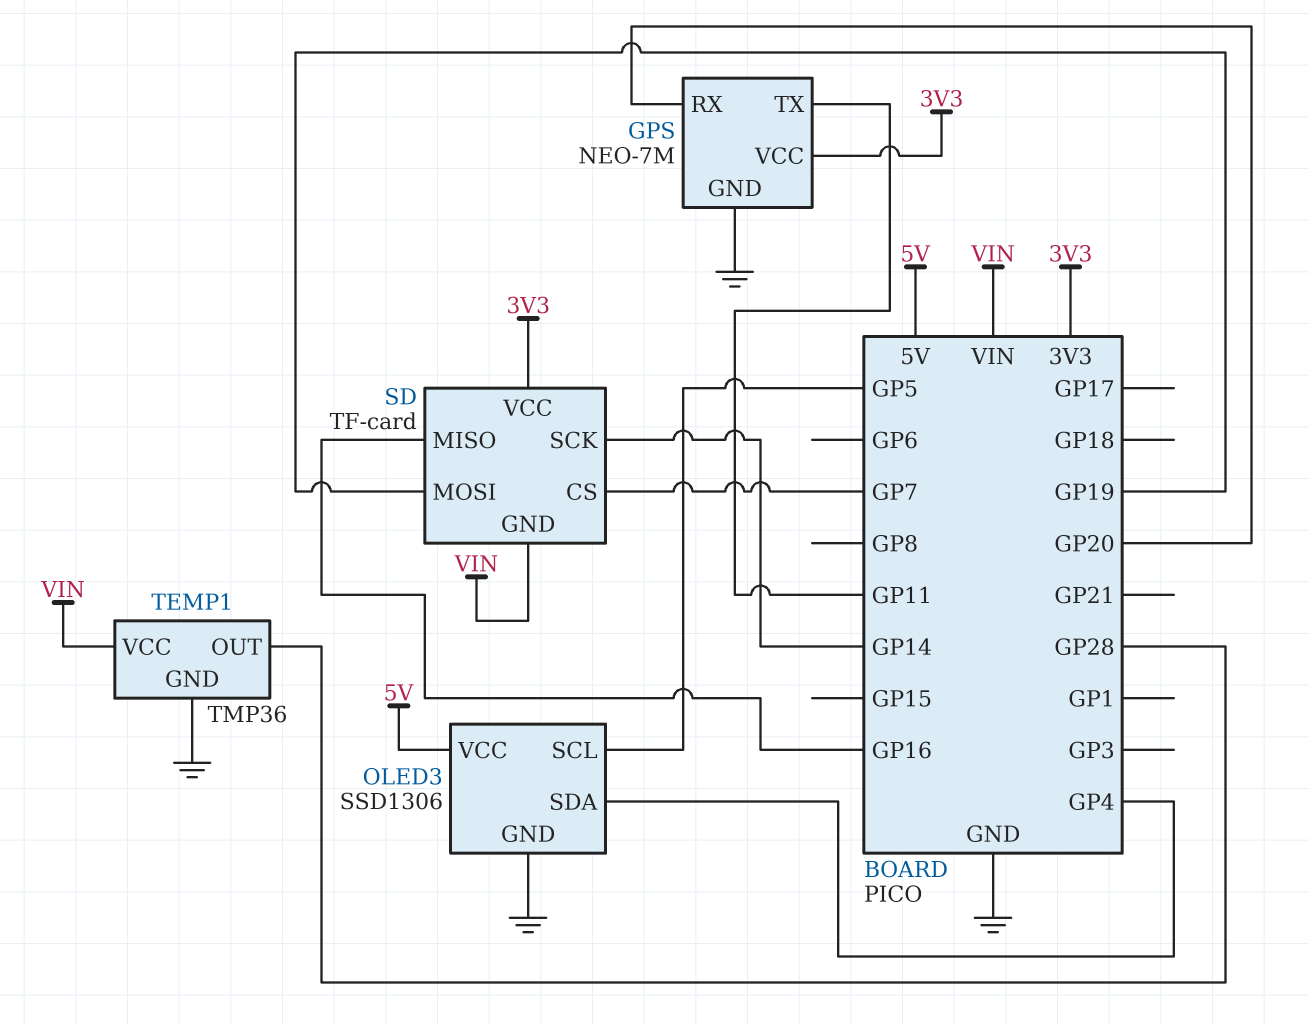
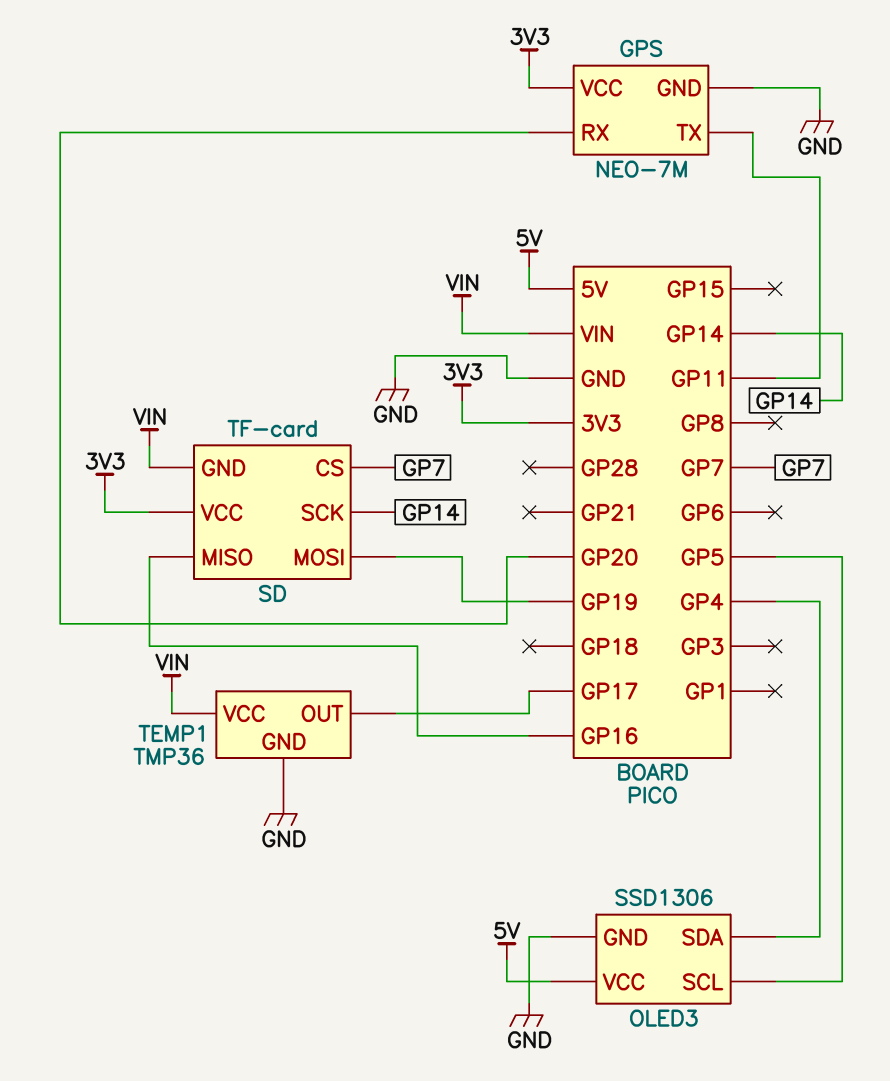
TEMP1 pin OUT: GP28 -> GP17

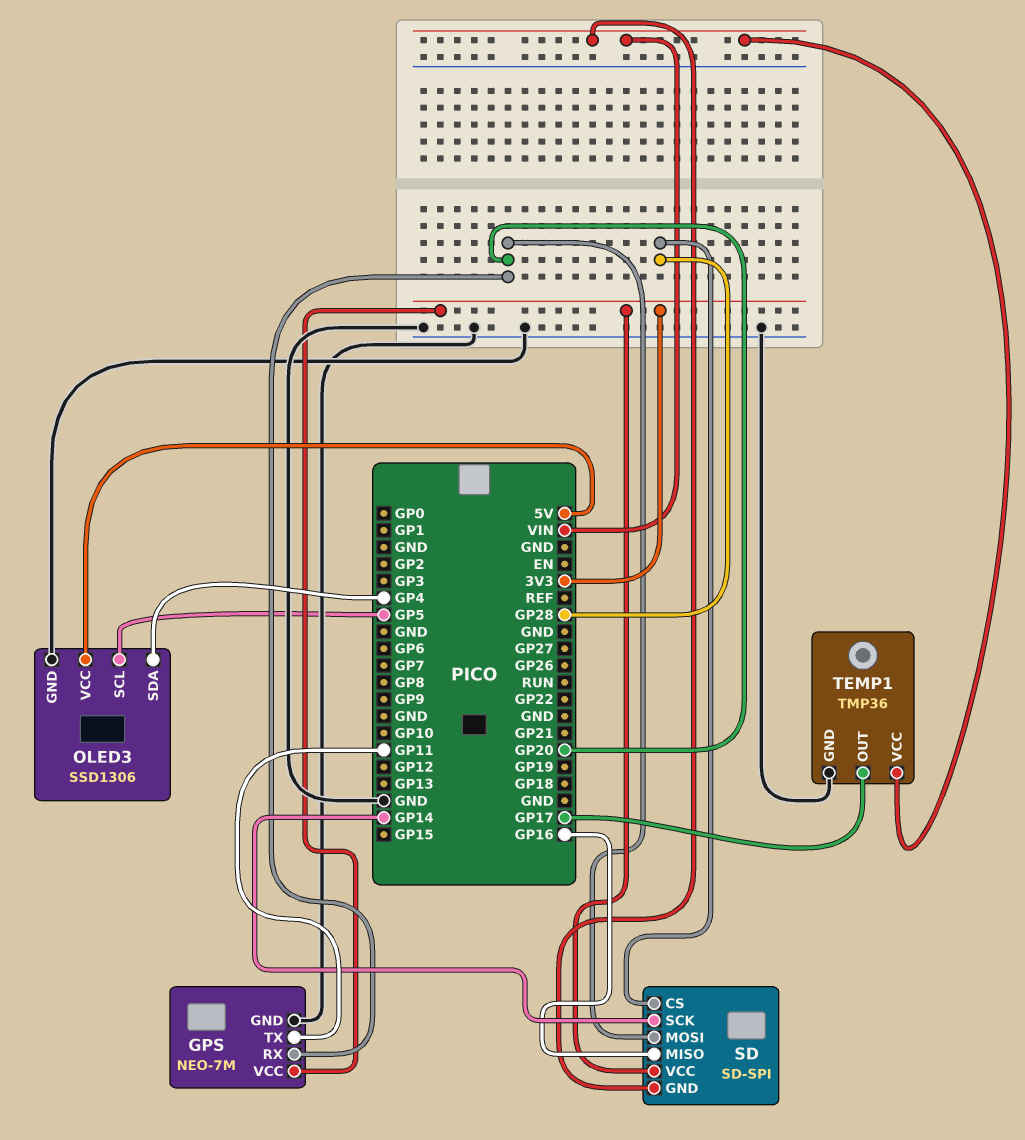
SD: TF-card -> SD-SPI
SD pin CS: GP7 -> GP28
SD pin MOSI: GP19 -> GP20

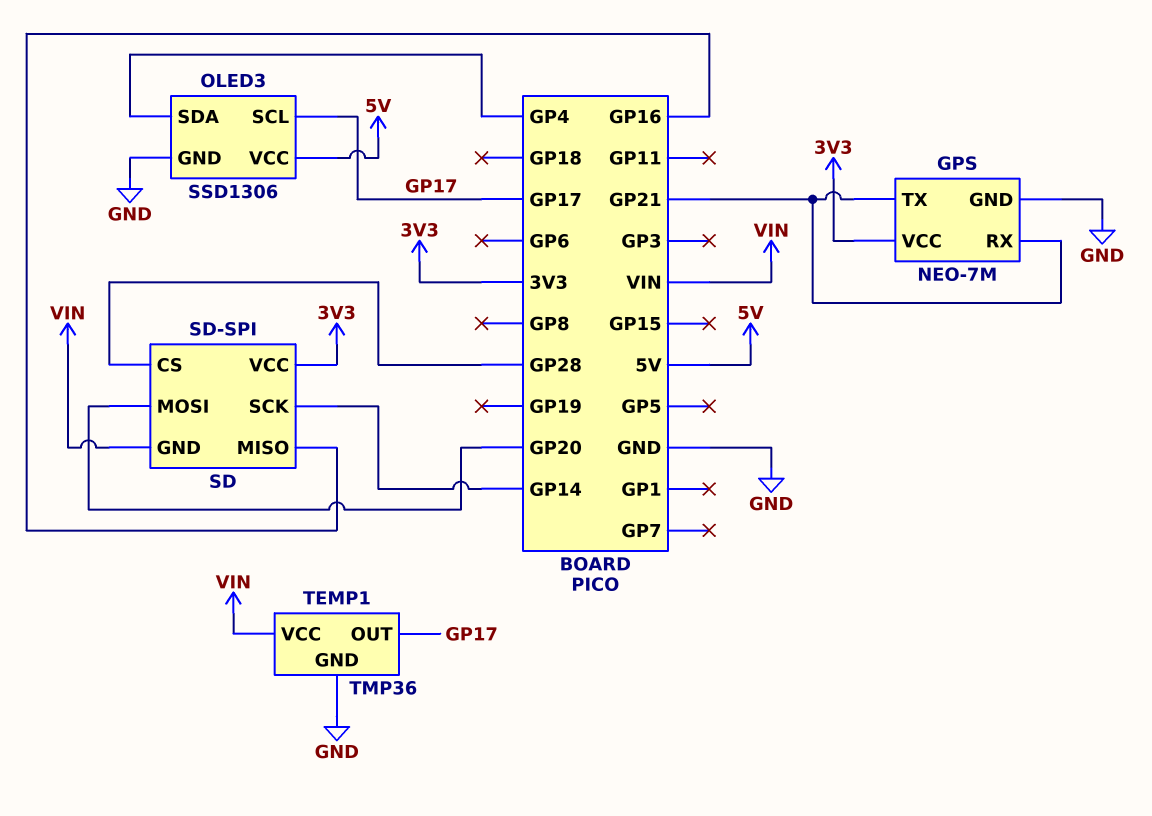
GPS pin RX: GP20 -> GP21
GPS pin TX: GP11 -> GP21
OLED3 pin SCL: GP5 -> GP17

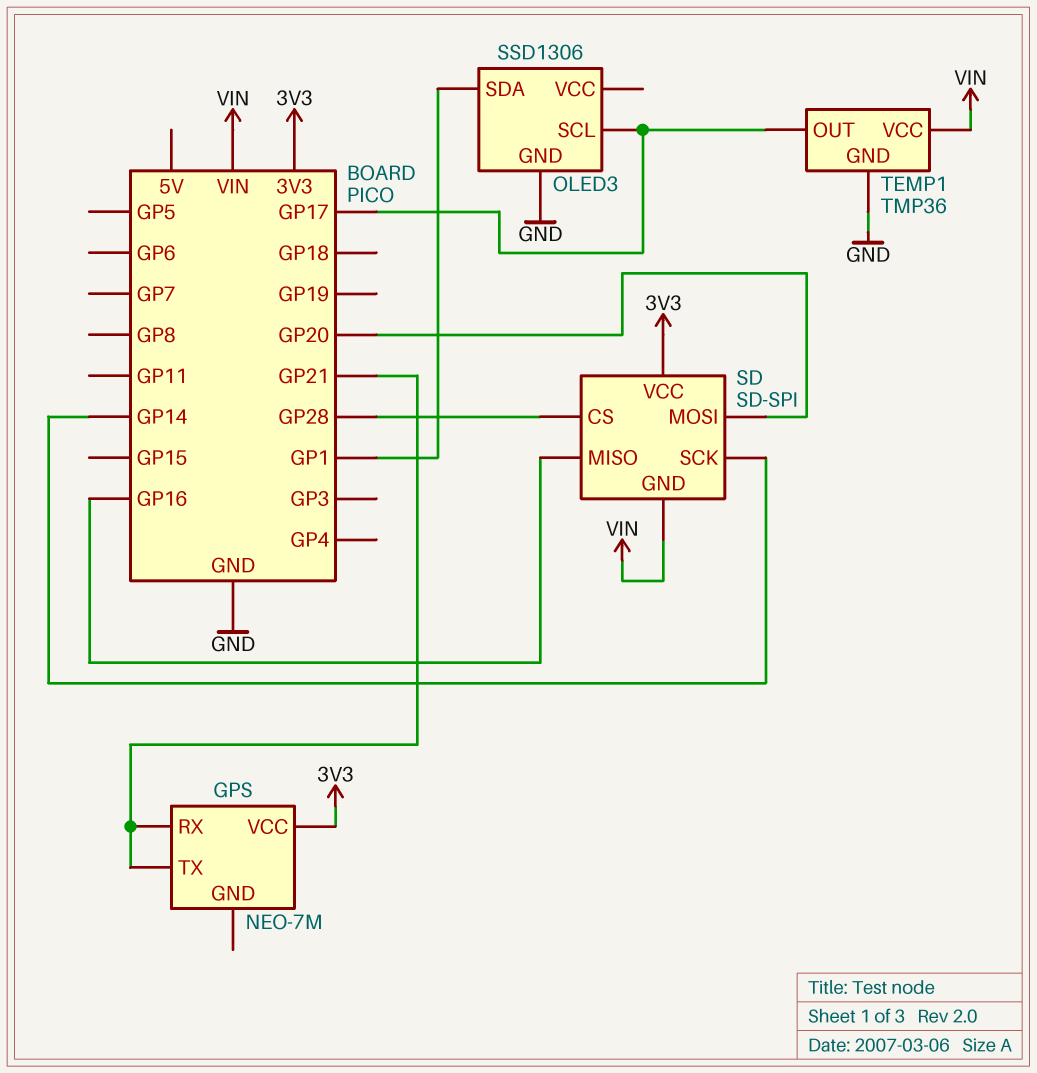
GPS pin GND: GND -> none
OLED3 pin SDA: GP4 -> GP1
OLED3 pin VCC: 5V -> none

